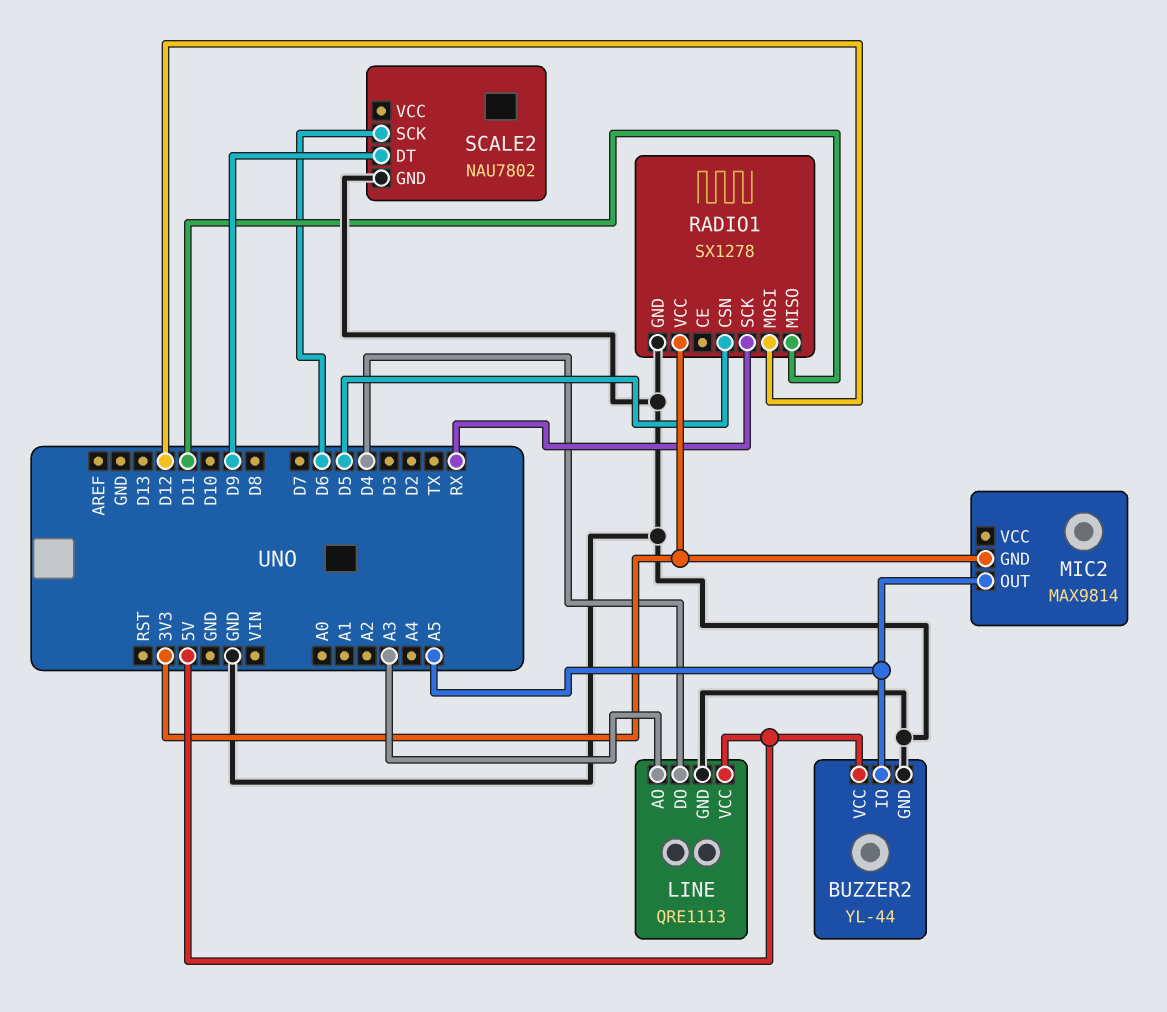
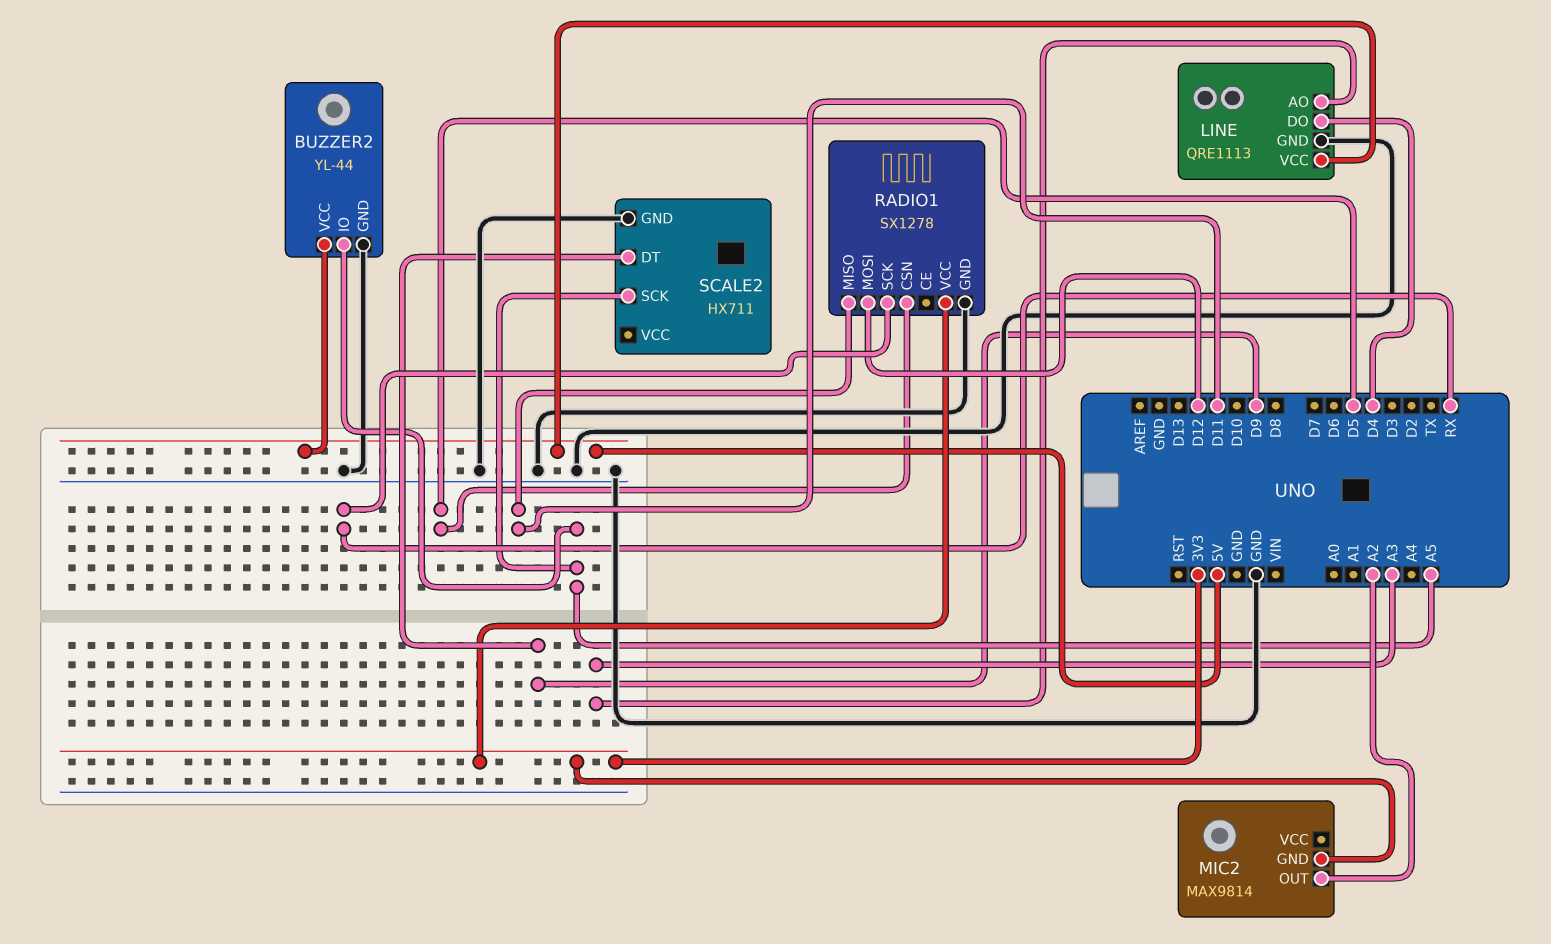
MIC2 pin OUT: A5 -> A2
SCALE2: NAU7802 -> HX711
SCALE2 pin SCK: D6 -> A5

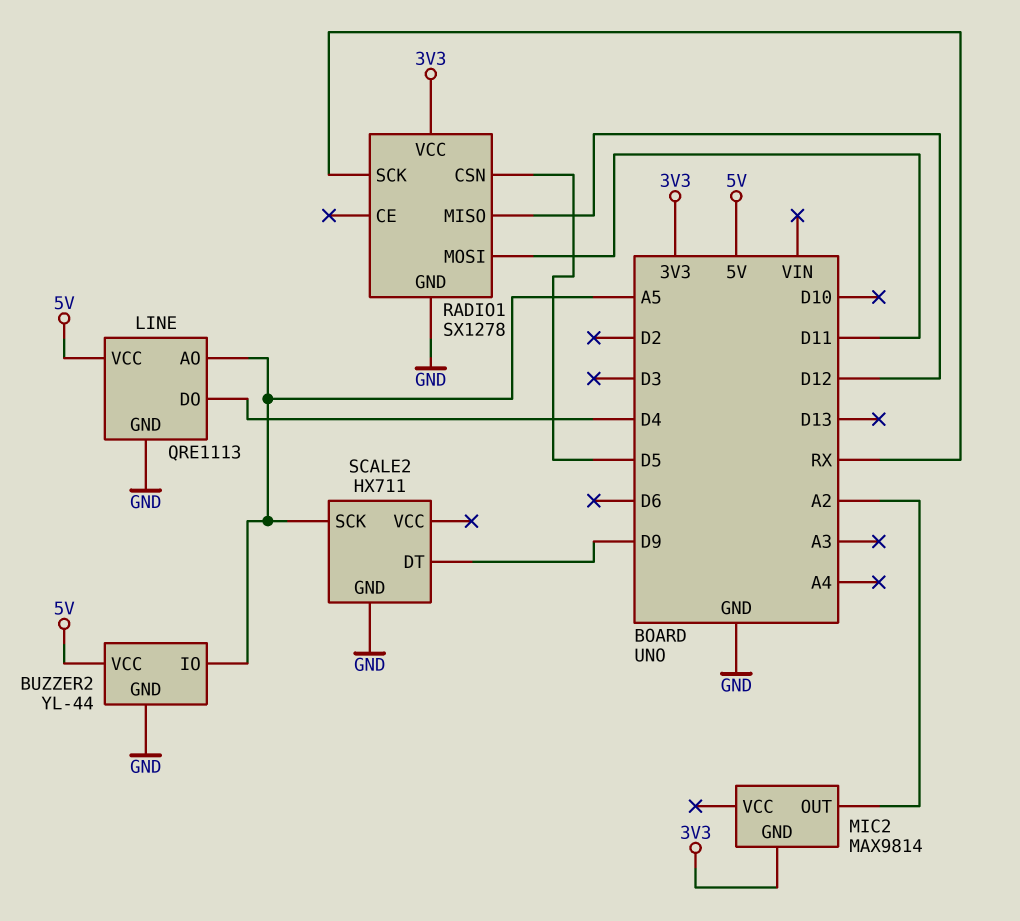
LINE pin AO: A3 -> A5
RADIO1 pin MISO: D11 -> D12
RADIO1 pin MOSI: D12 -> D11

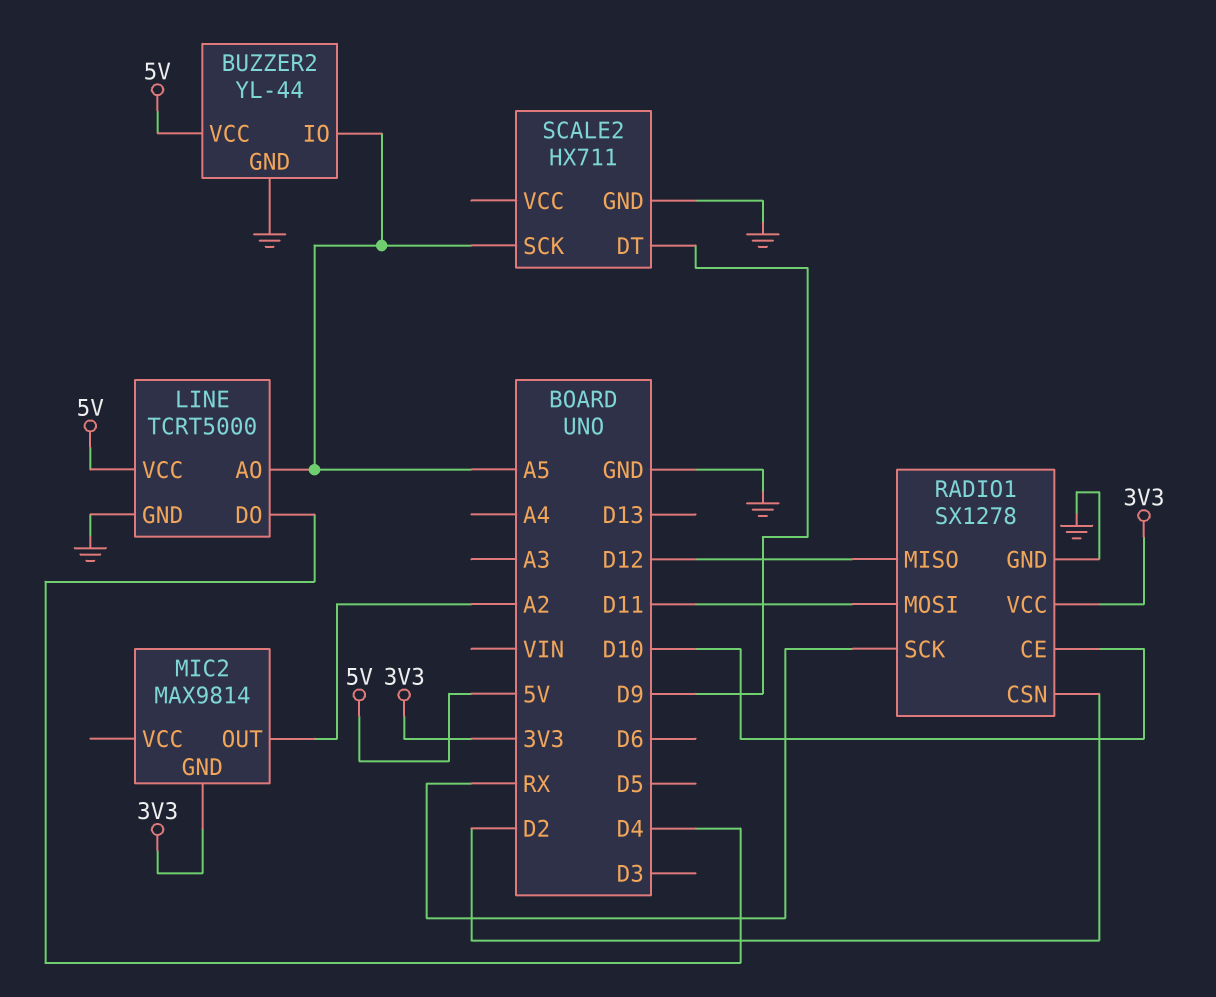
LINE: QRE1113 -> TCRT5000
RADIO1 pin CE: none -> D10
RADIO1 pin CSN: D5 -> D2

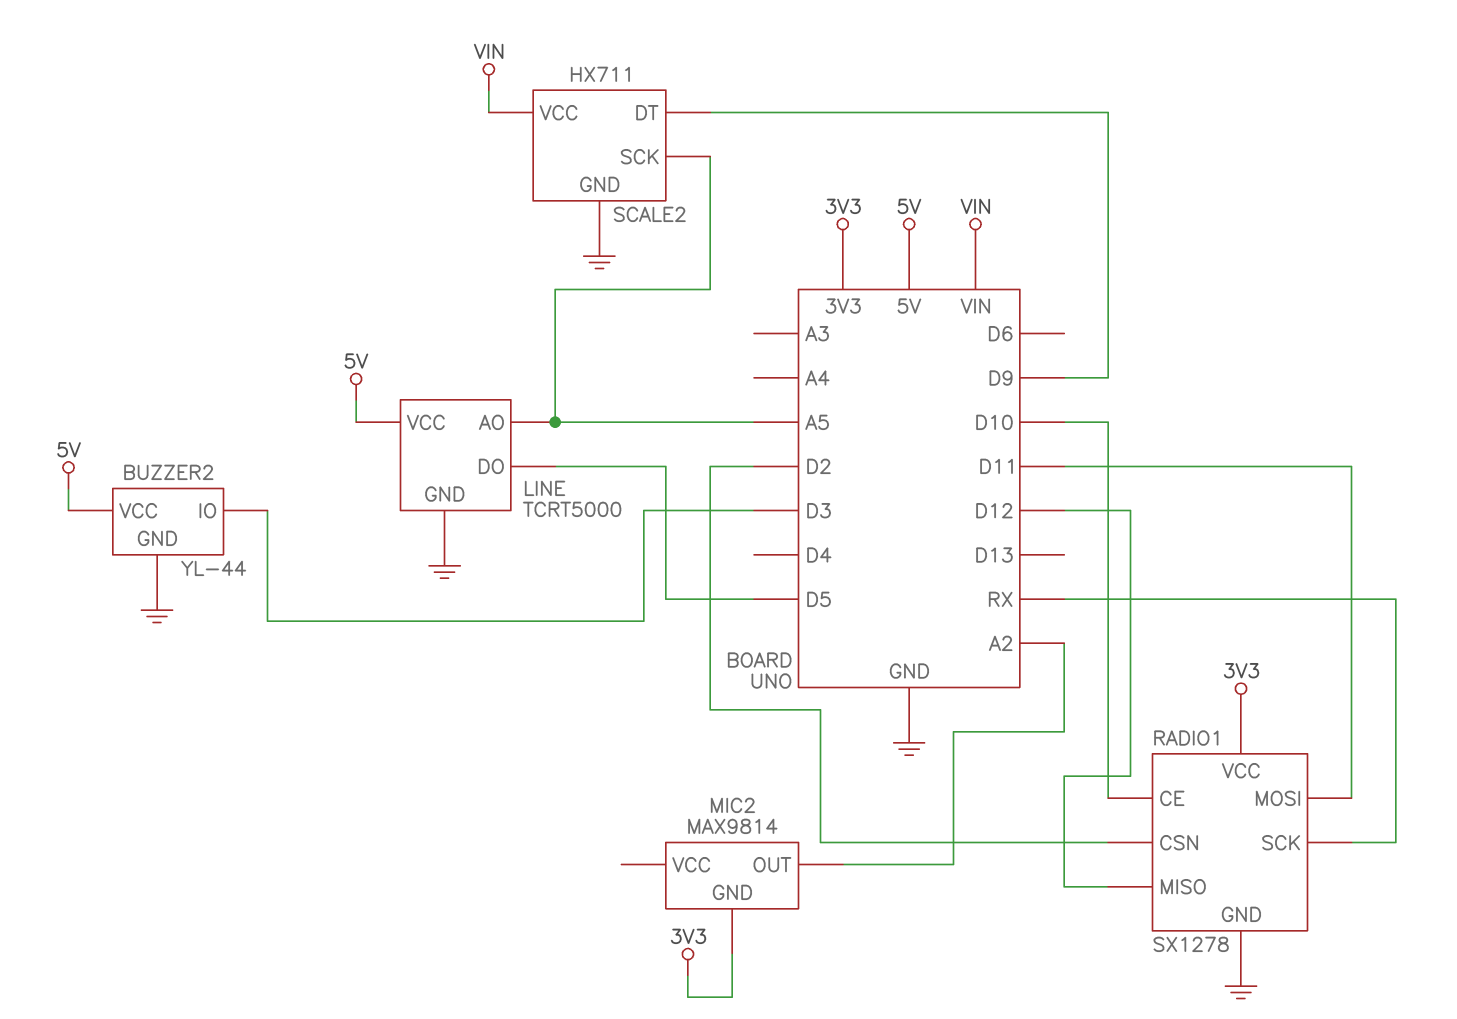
BUZZER2 pin IO: A5 -> D3
LINE pin DO: D4 -> D5
SCALE2 pin VCC: none -> VIN

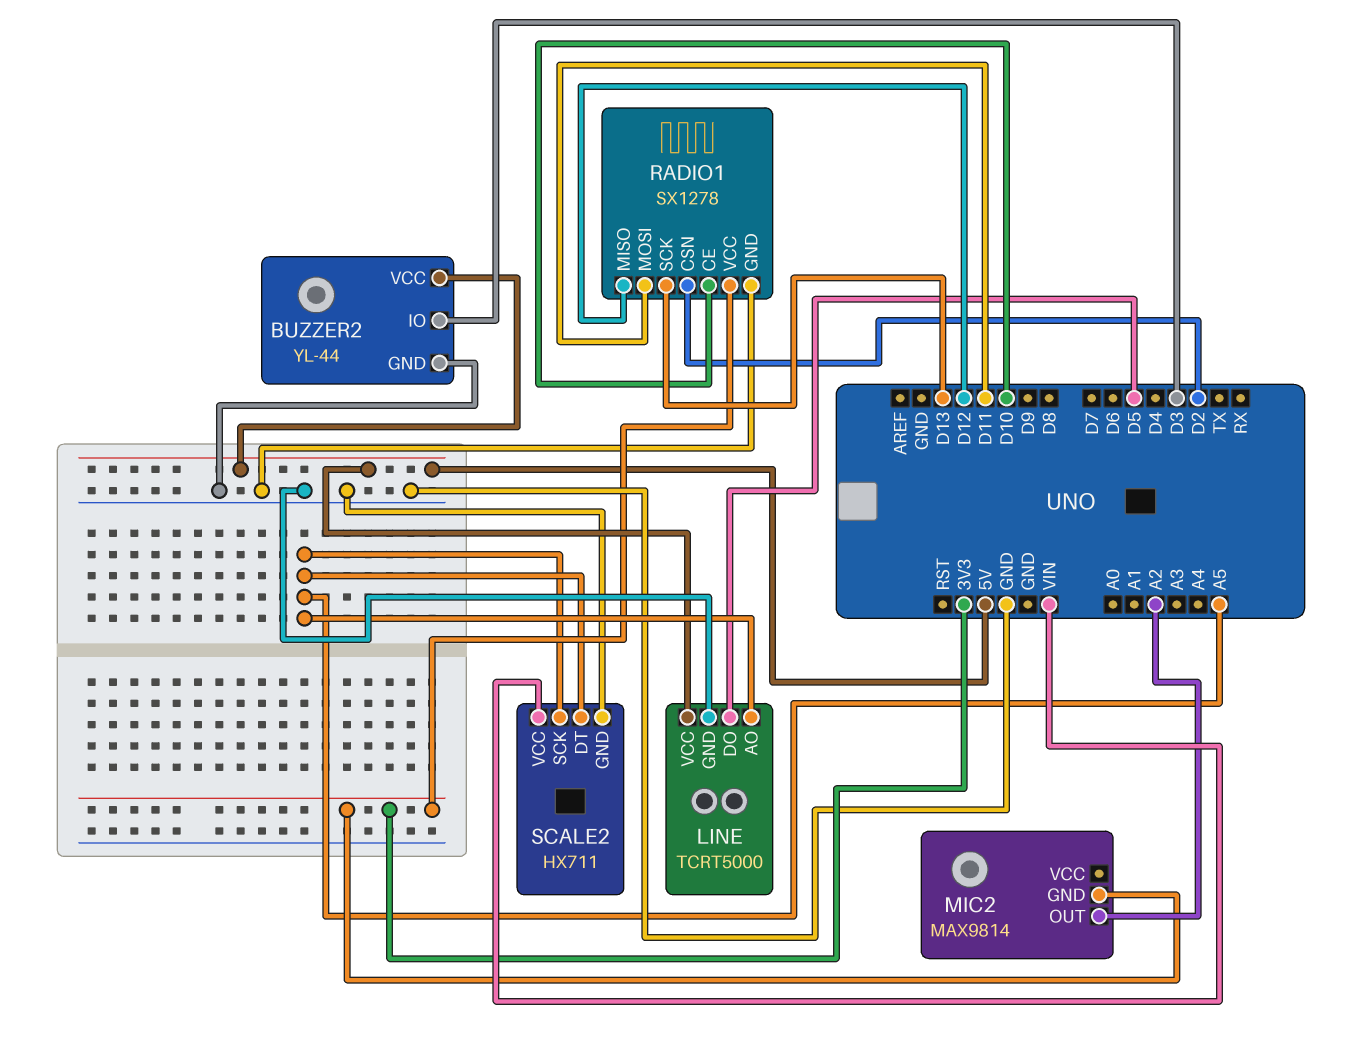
RADIO1 pin SCK: RX -> D13
SCALE2 pin DT: D9 -> A5

